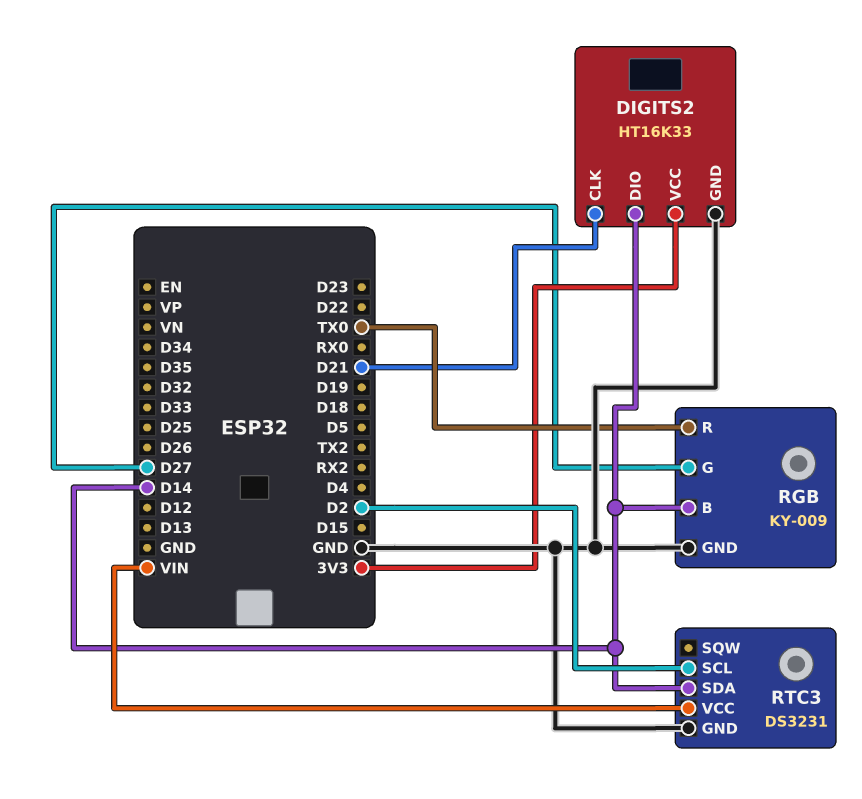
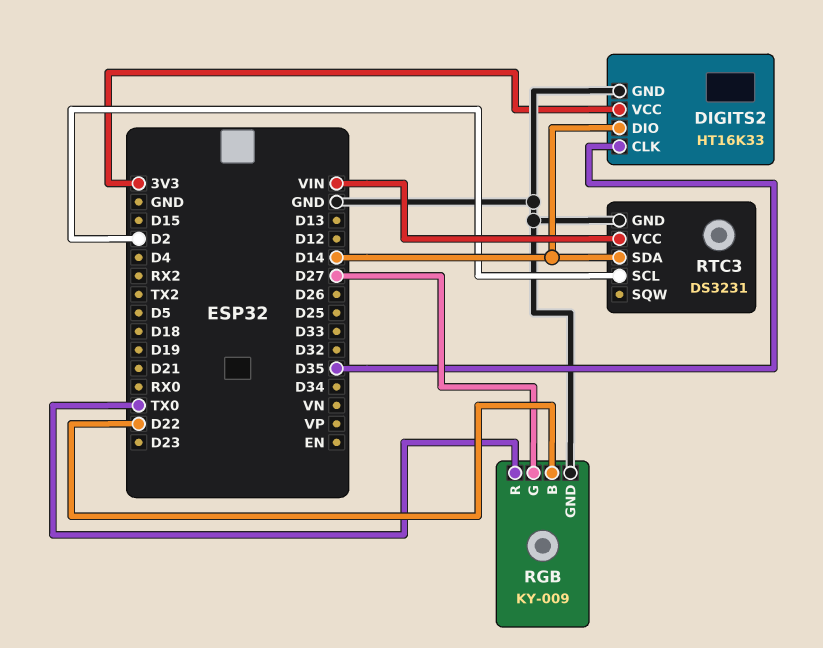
DIGITS2 pin CLK: D21 -> D35
RGB pin B: D14 -> D22

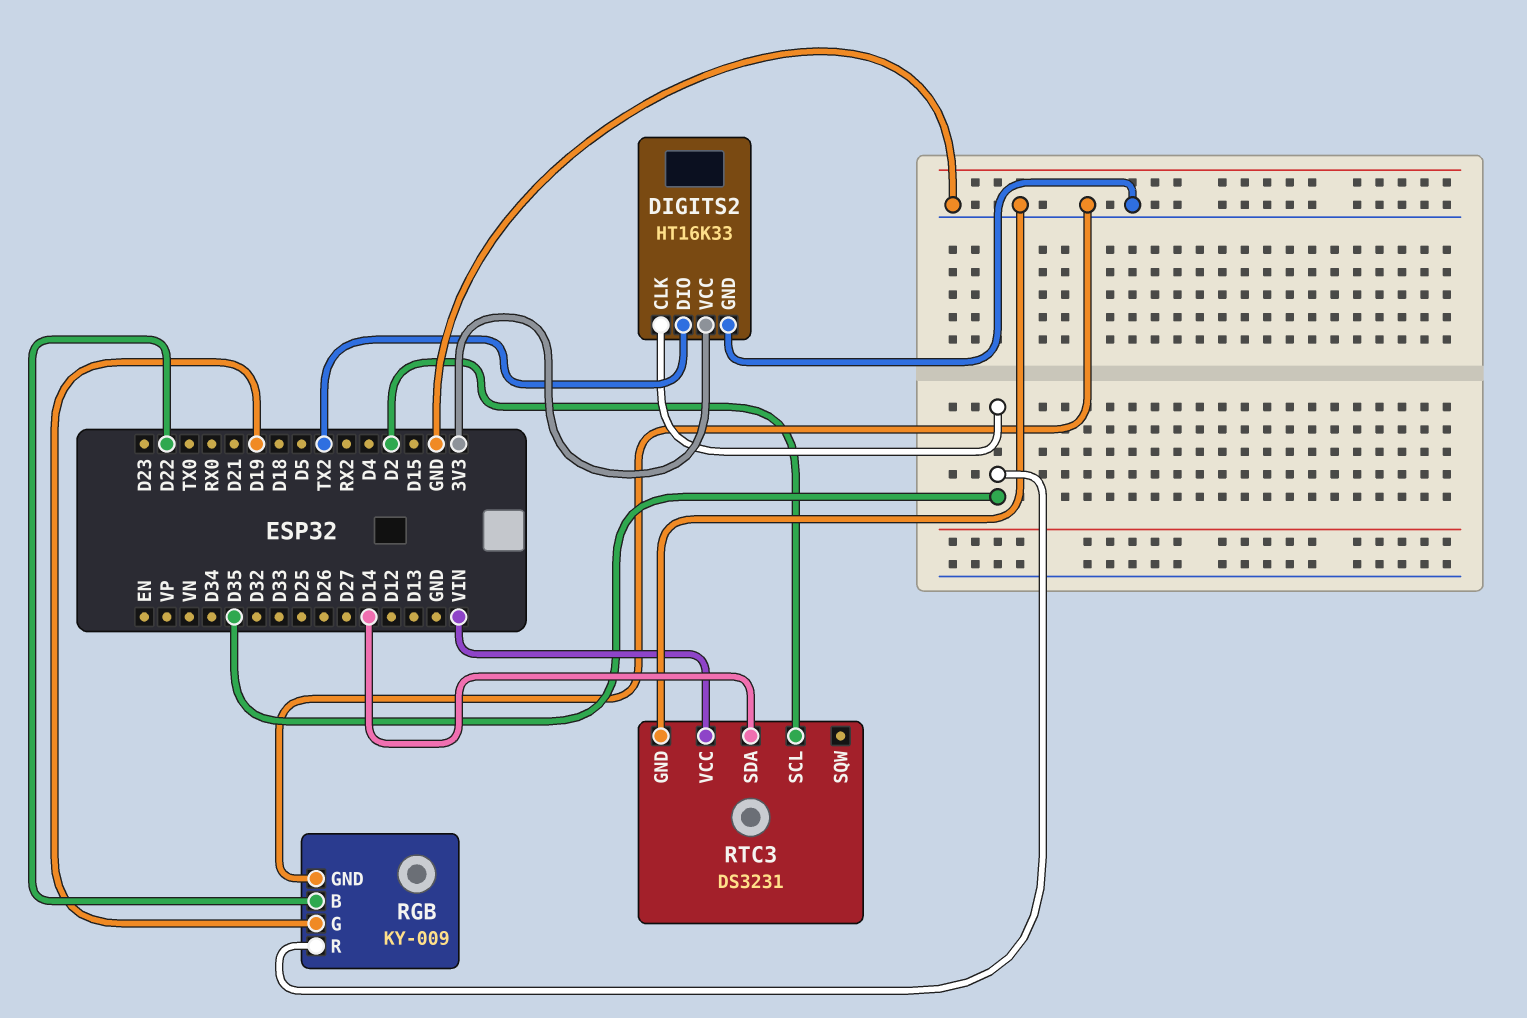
DIGITS2 pin DIO: D14 -> TX2
RGB pin G: D27 -> D19
RGB pin R: TX0 -> D35

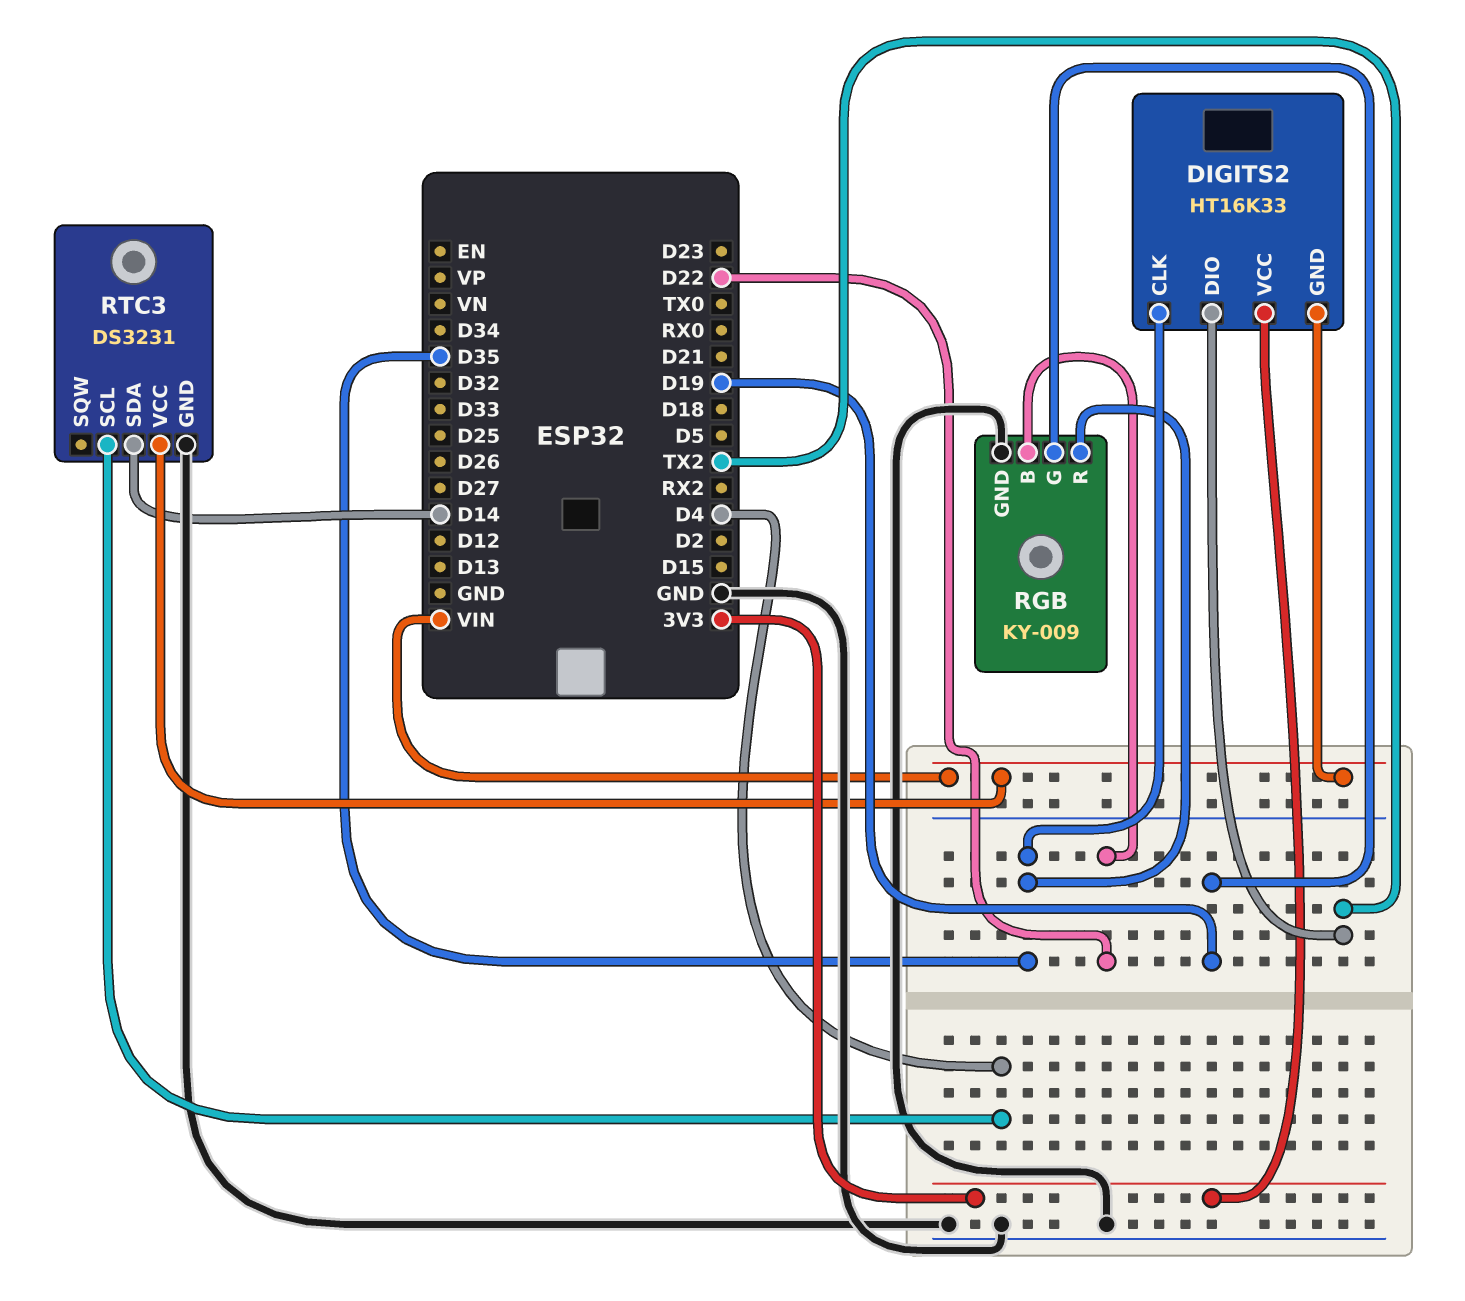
DIGITS2 pin GND: GND -> VIN
RTC3 pin SCL: D2 -> D4

